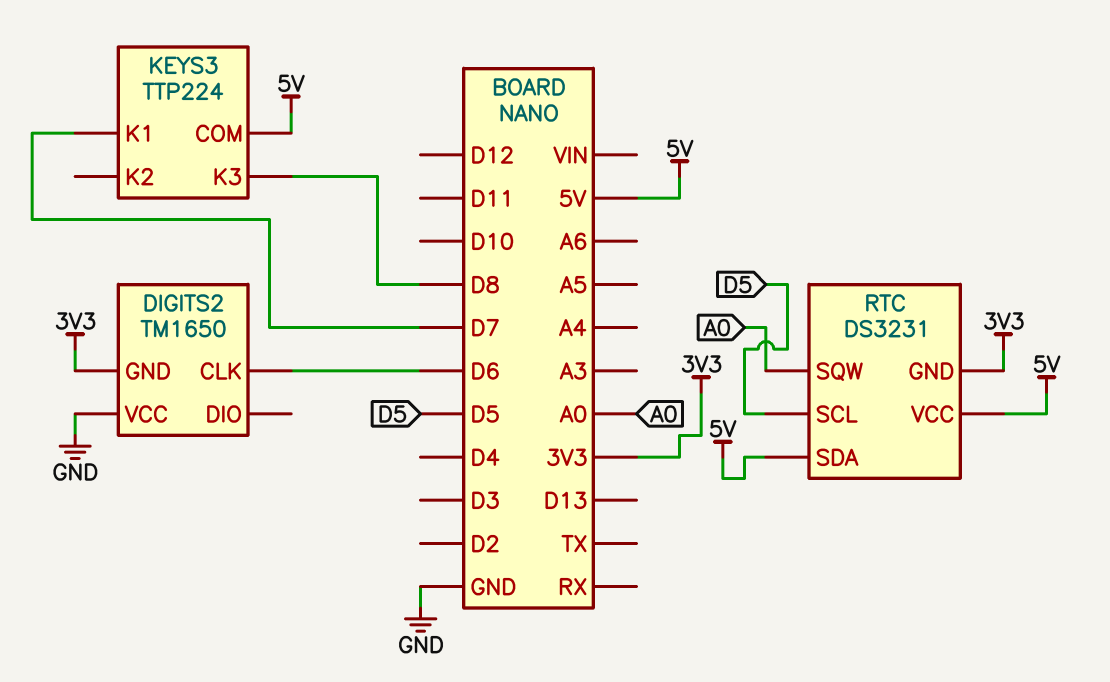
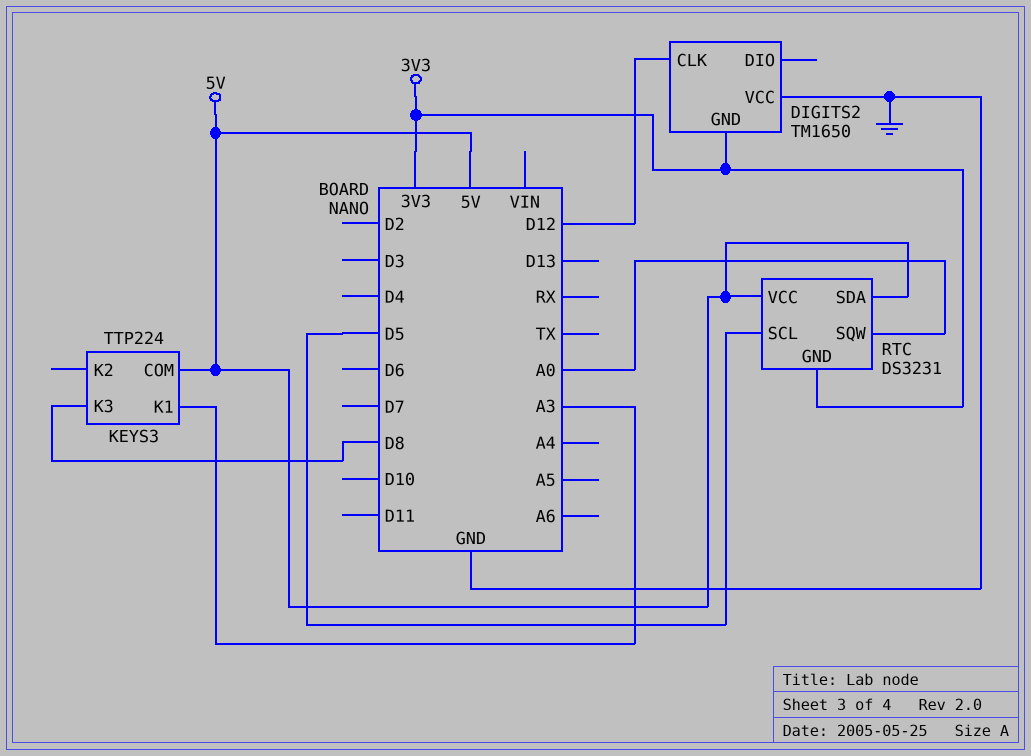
DIGITS2 pin CLK: D6 -> D12
KEYS3 pin K1: D7 -> A3

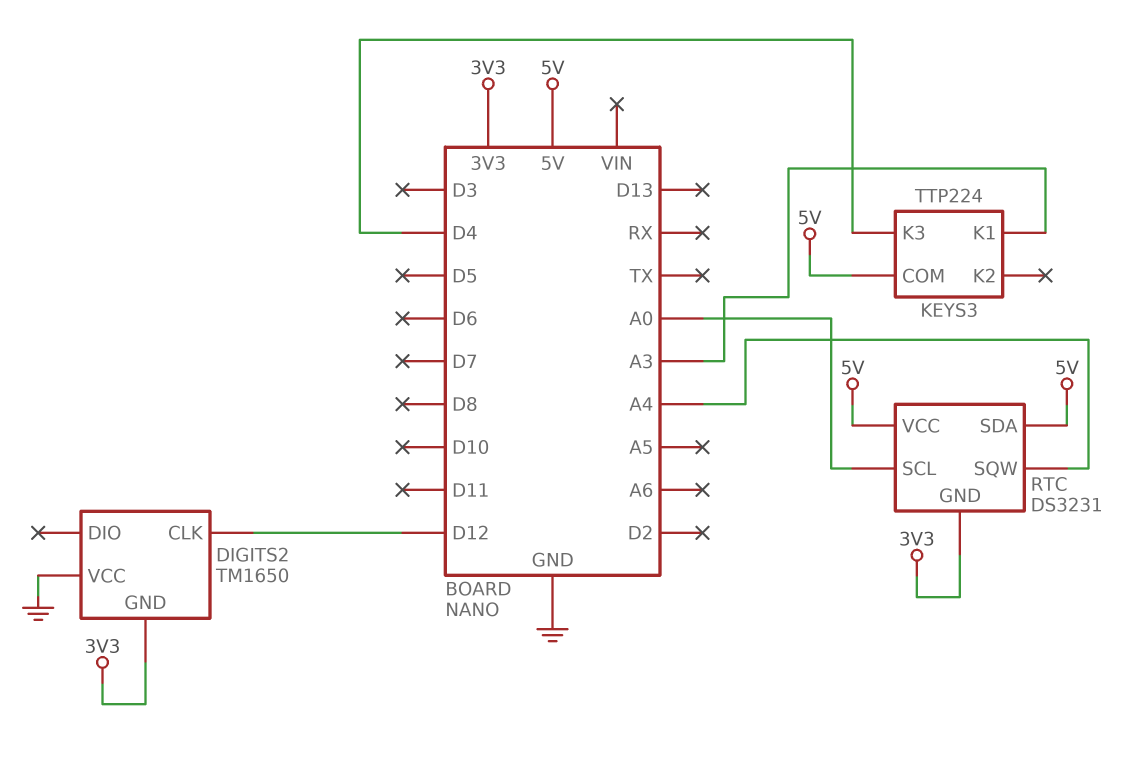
KEYS3 pin K3: D8 -> D4
RTC pin SCL: D5 -> A0
RTC pin SQW: A0 -> A4

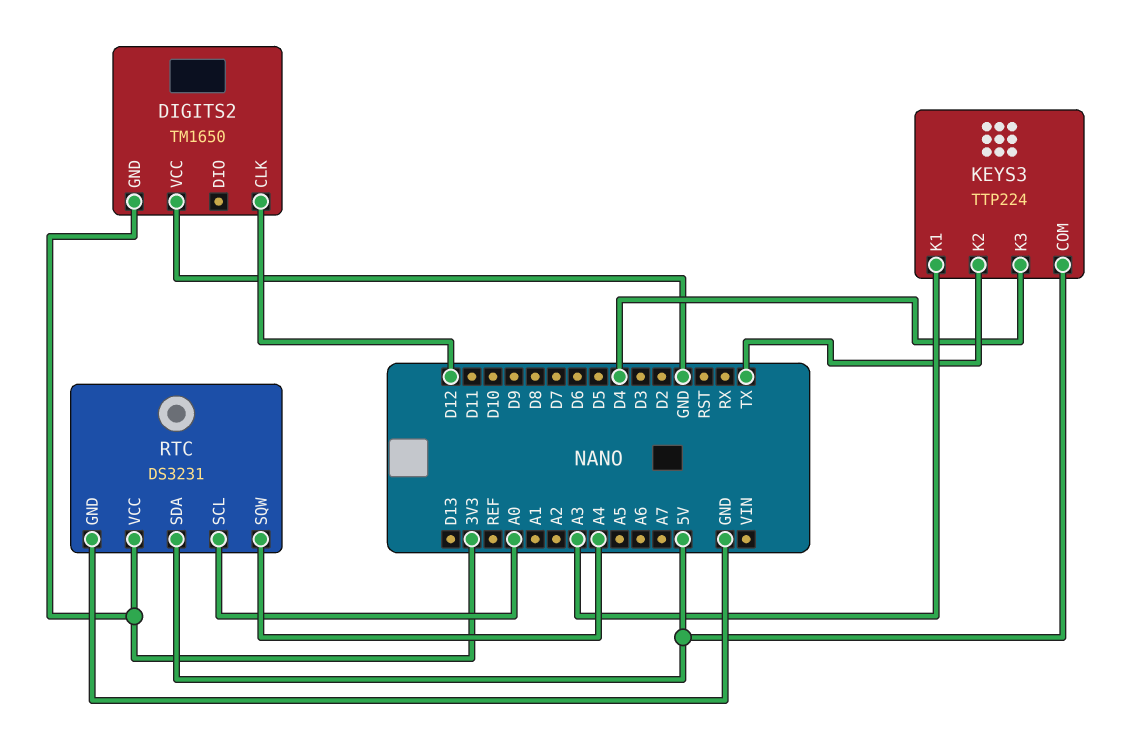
KEYS3 pin K2: none -> TX
RTC pin GND: 3V3 -> GND
RTC pin VCC: 5V -> 3V3

